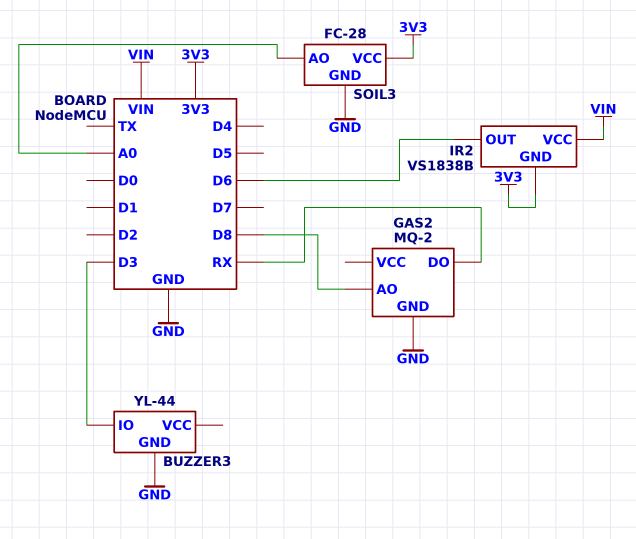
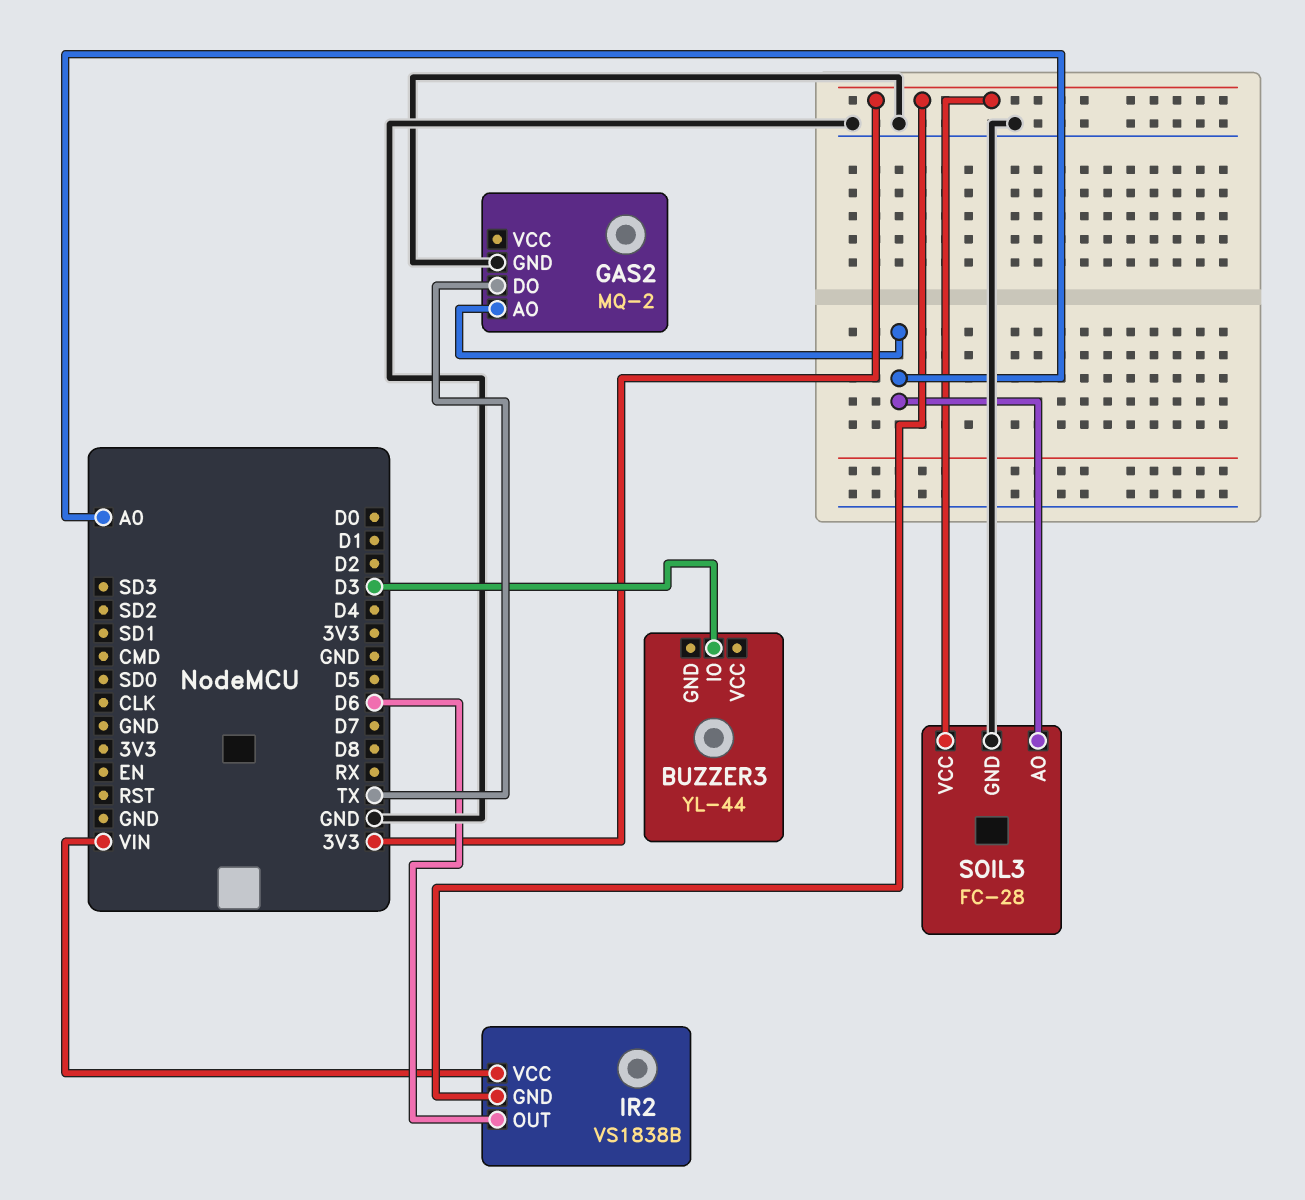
BUZZER3 pin GND: GND -> none
GAS2 pin AO: D8 -> A0
GAS2 pin DO: RX -> TX

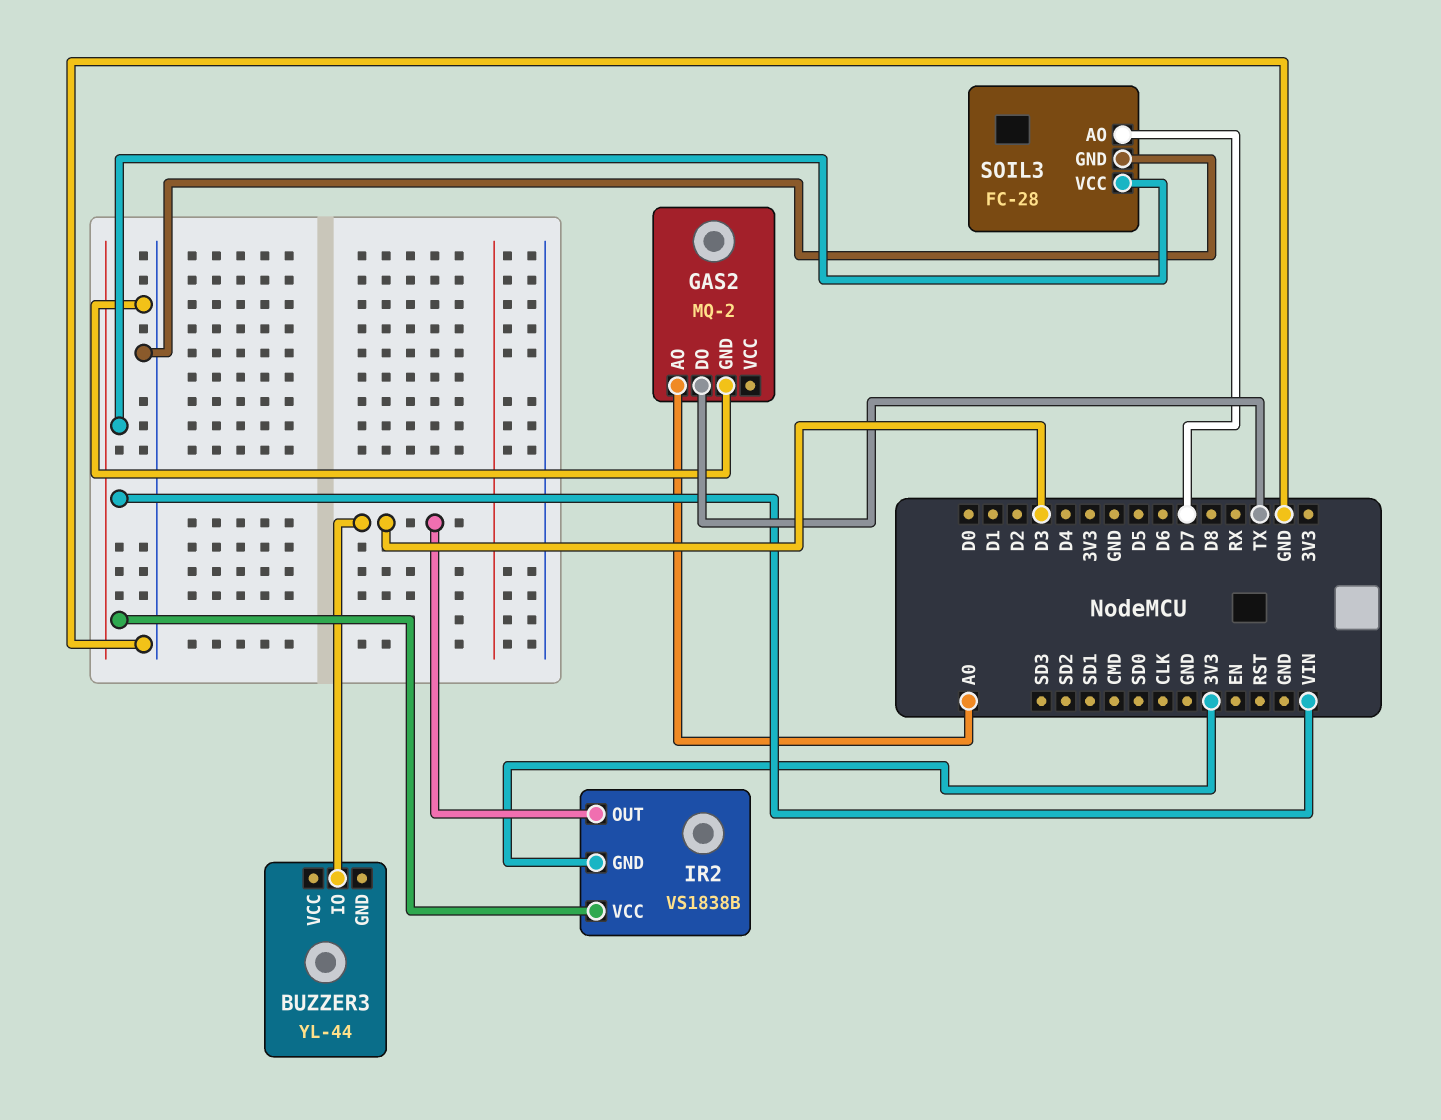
IR2 pin OUT: D6 -> D3
SOIL3 pin AO: A0 -> D7
SOIL3 pin VCC: 3V3 -> VIN

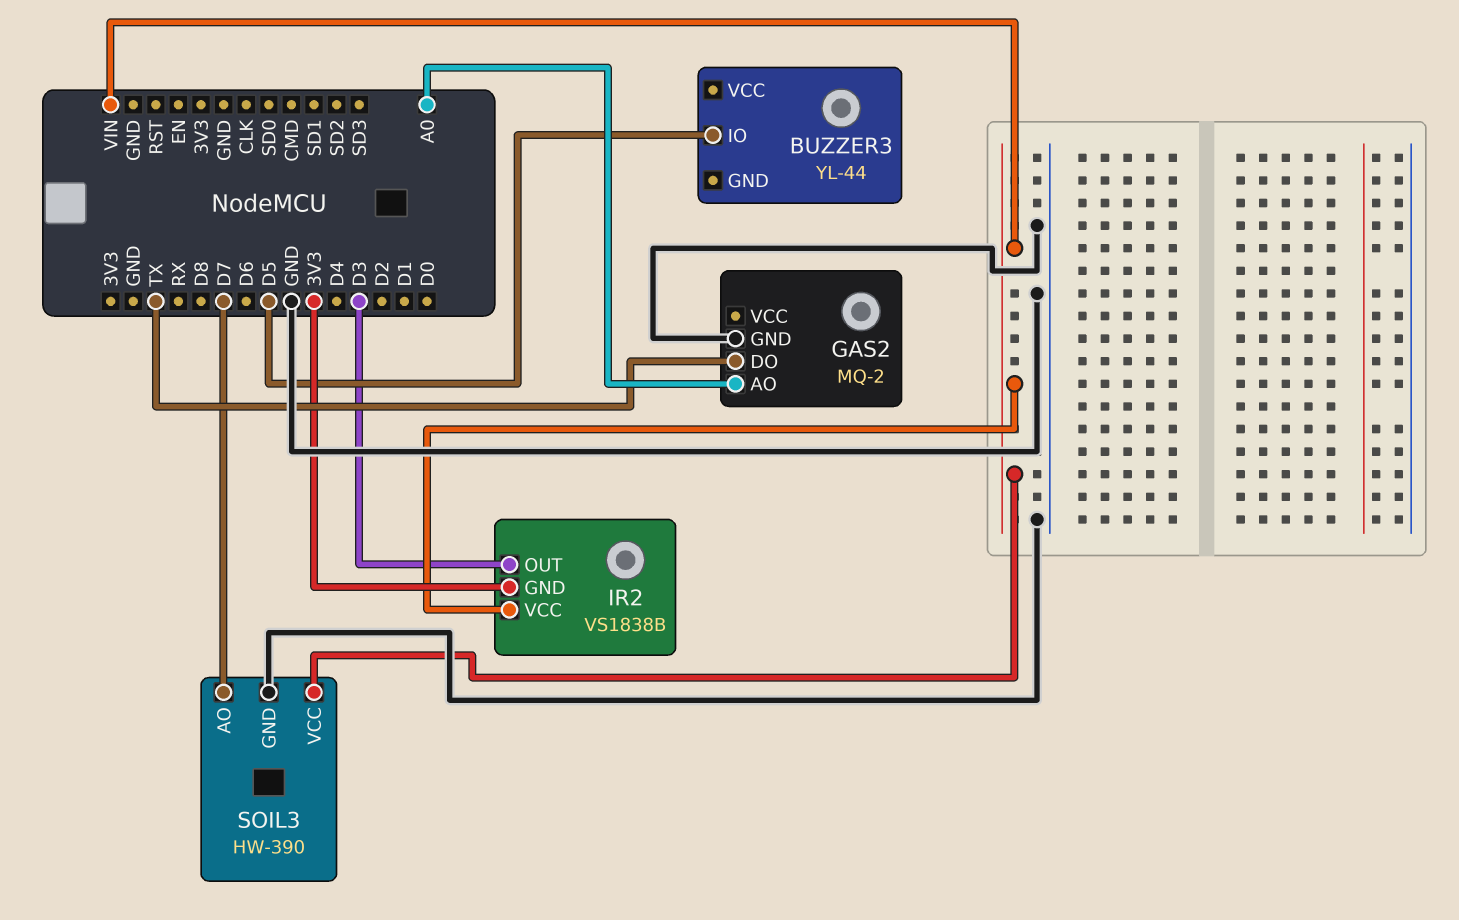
BUZZER3 pin IO: D3 -> D5
SOIL3: FC-28 -> HW-390

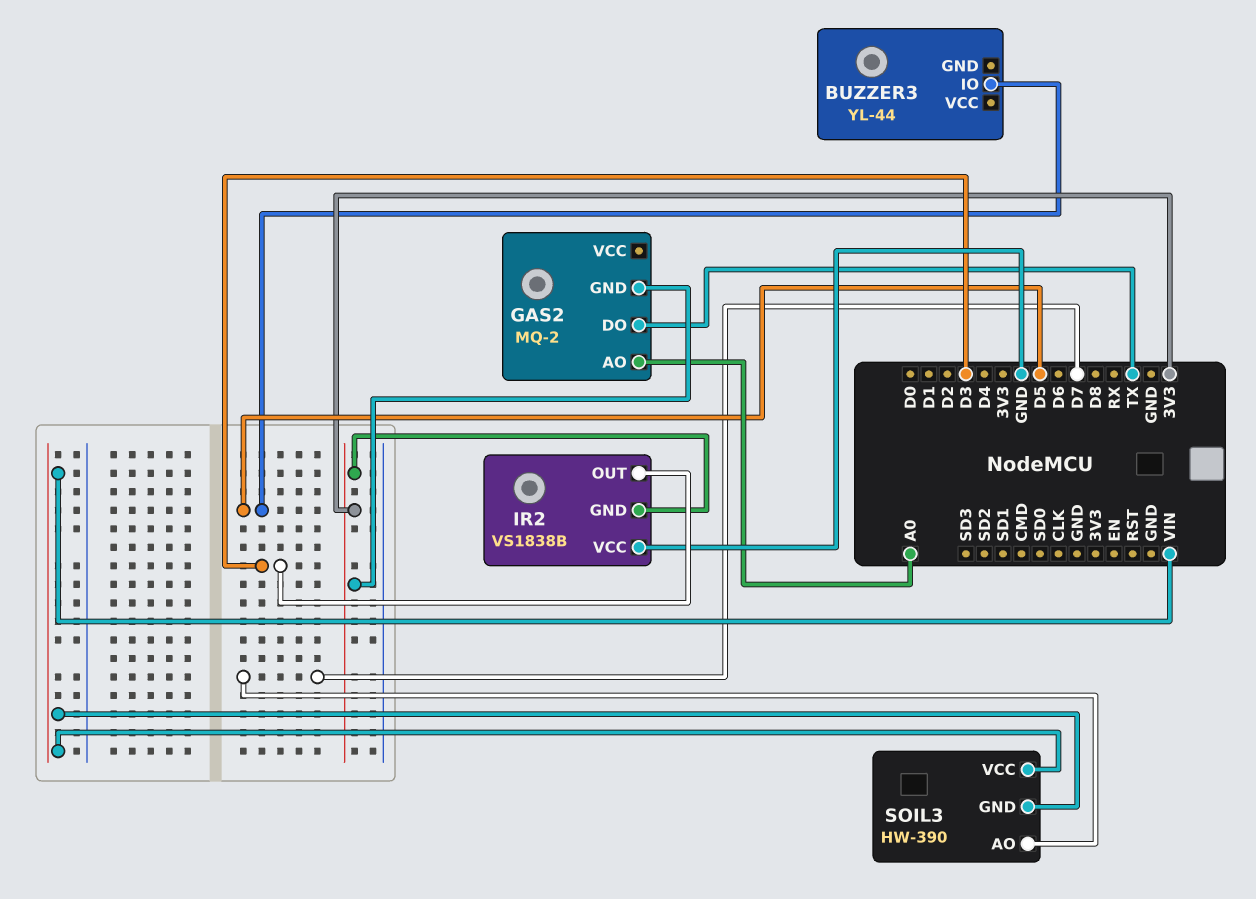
GAS2 pin GND: GND -> 3V3
IR2 pin VCC: VIN -> GND
SOIL3 pin GND: GND -> VIN

